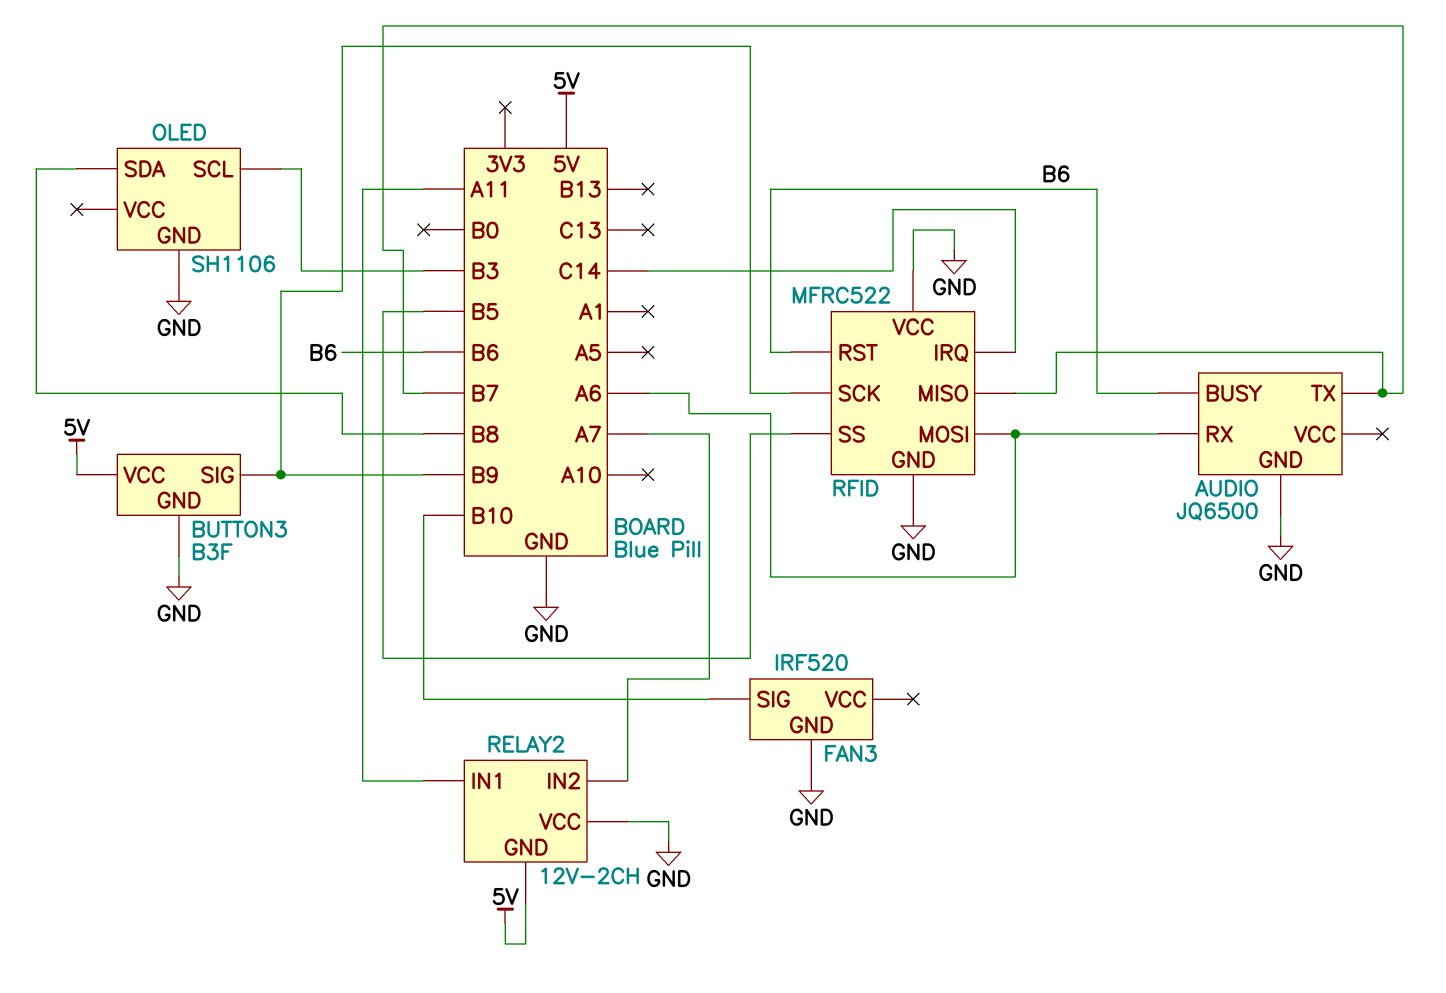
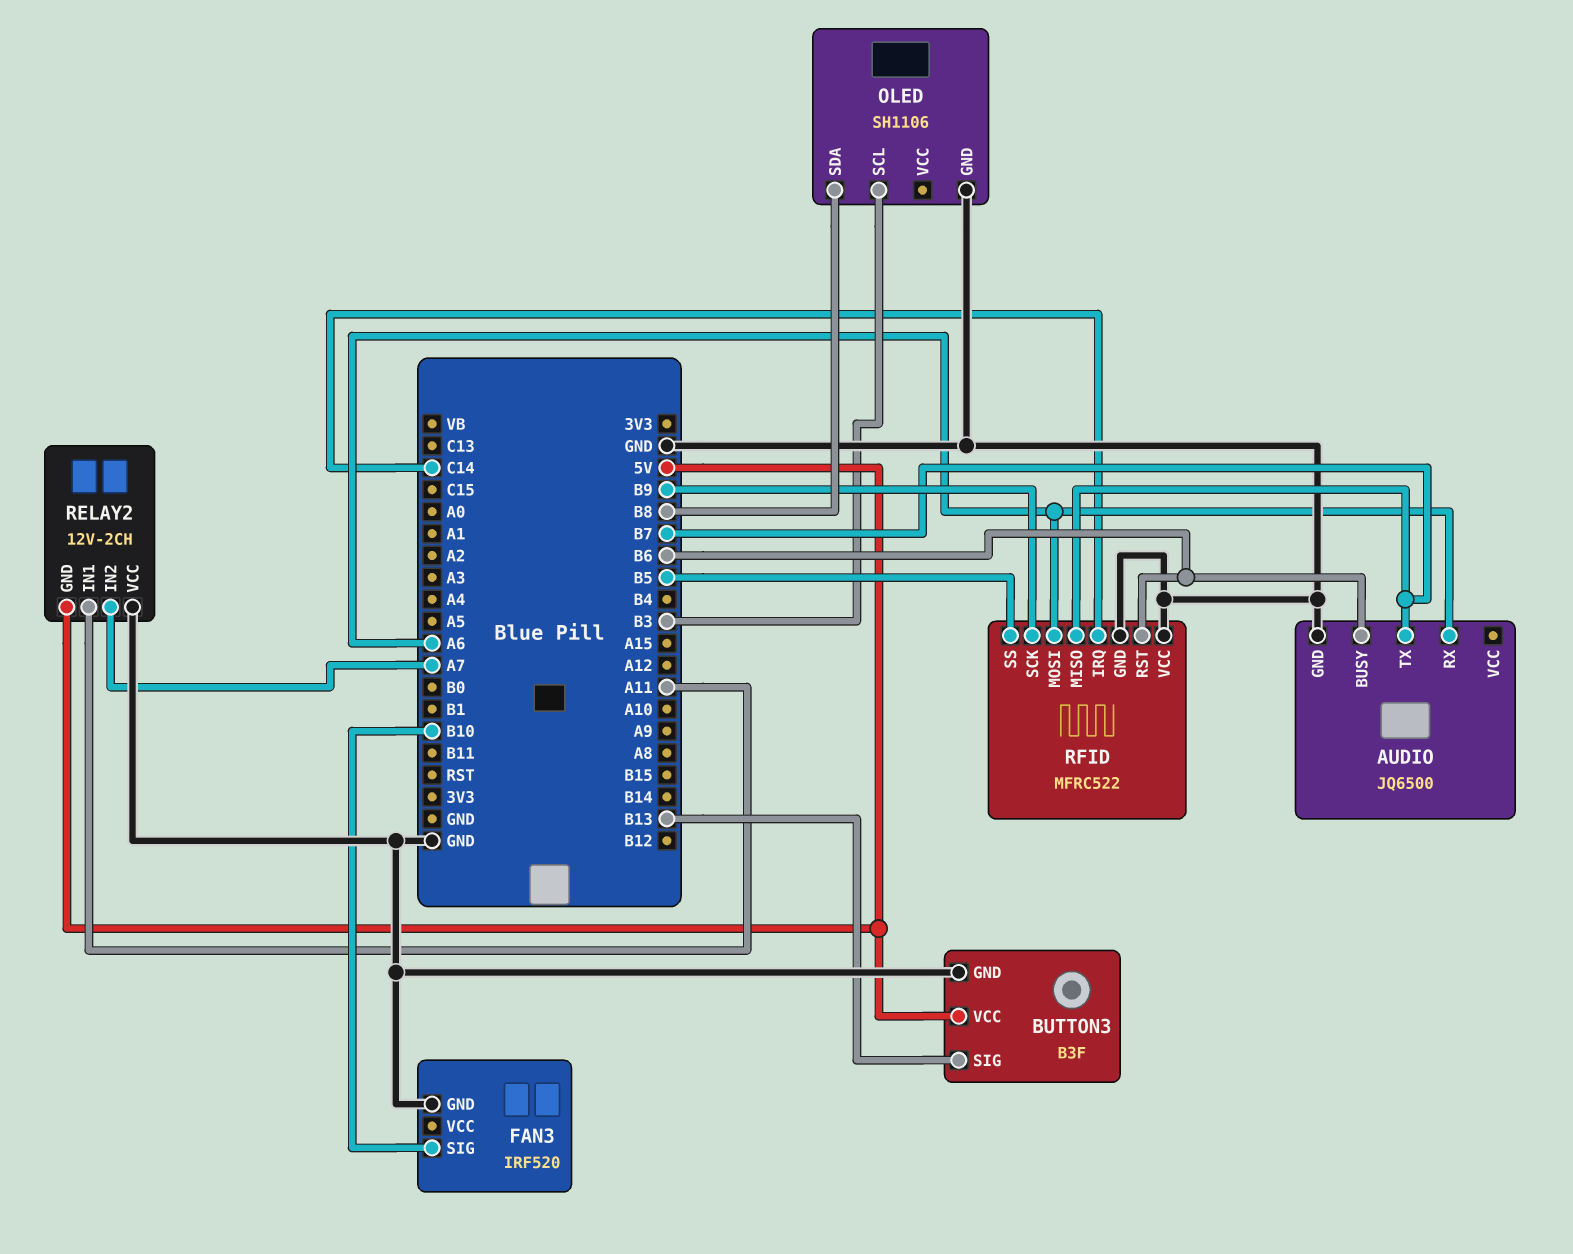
BUTTON3 pin SIG: B9 -> B13

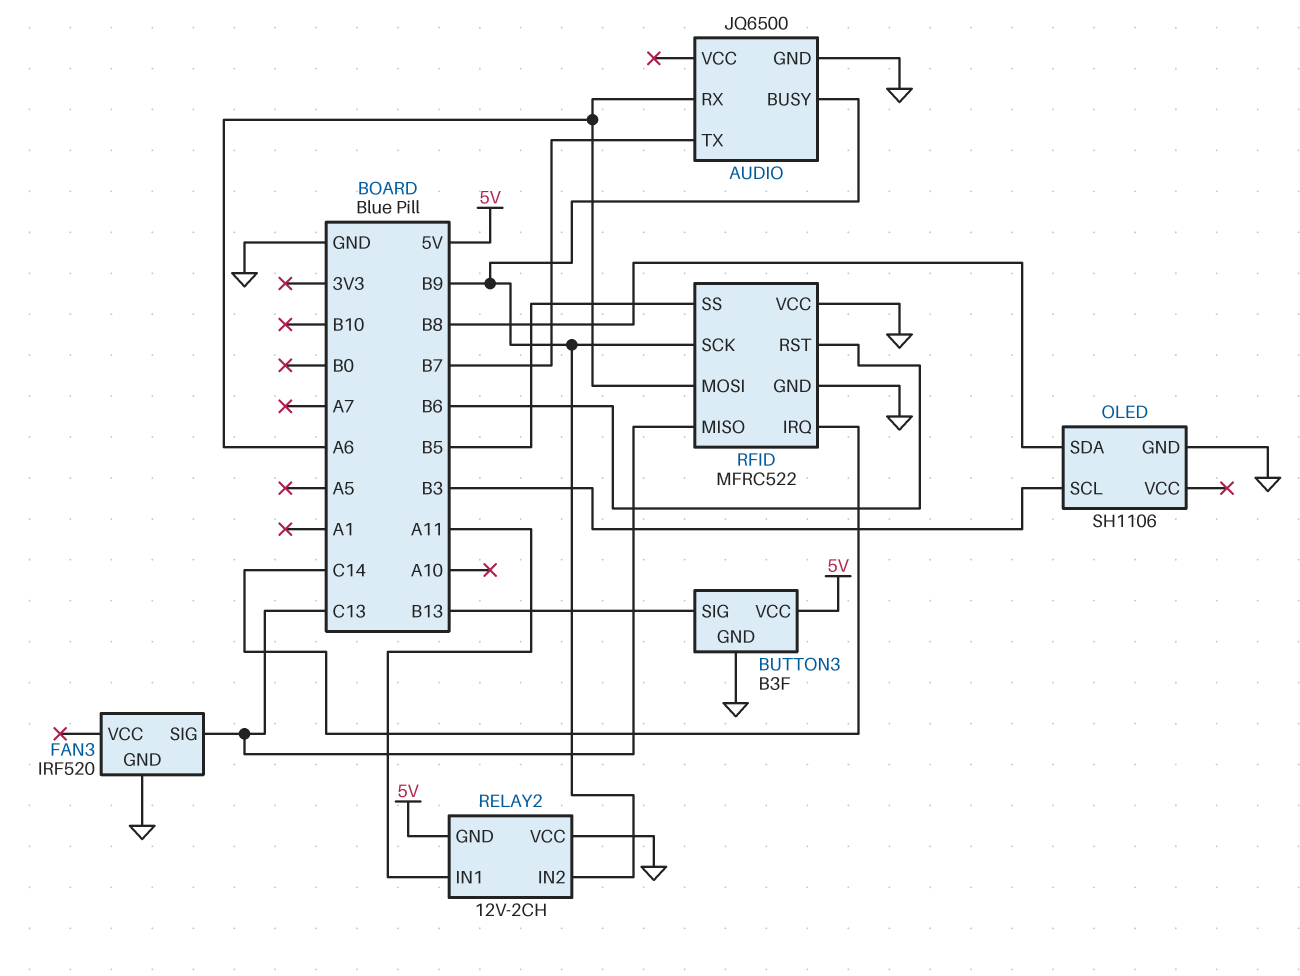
AUDIO pin BUSY: B6 -> B9
FAN3 pin SIG: B10 -> C13
RELAY2 pin IN2: A7 -> B9
RFID pin MISO: B7 -> C13

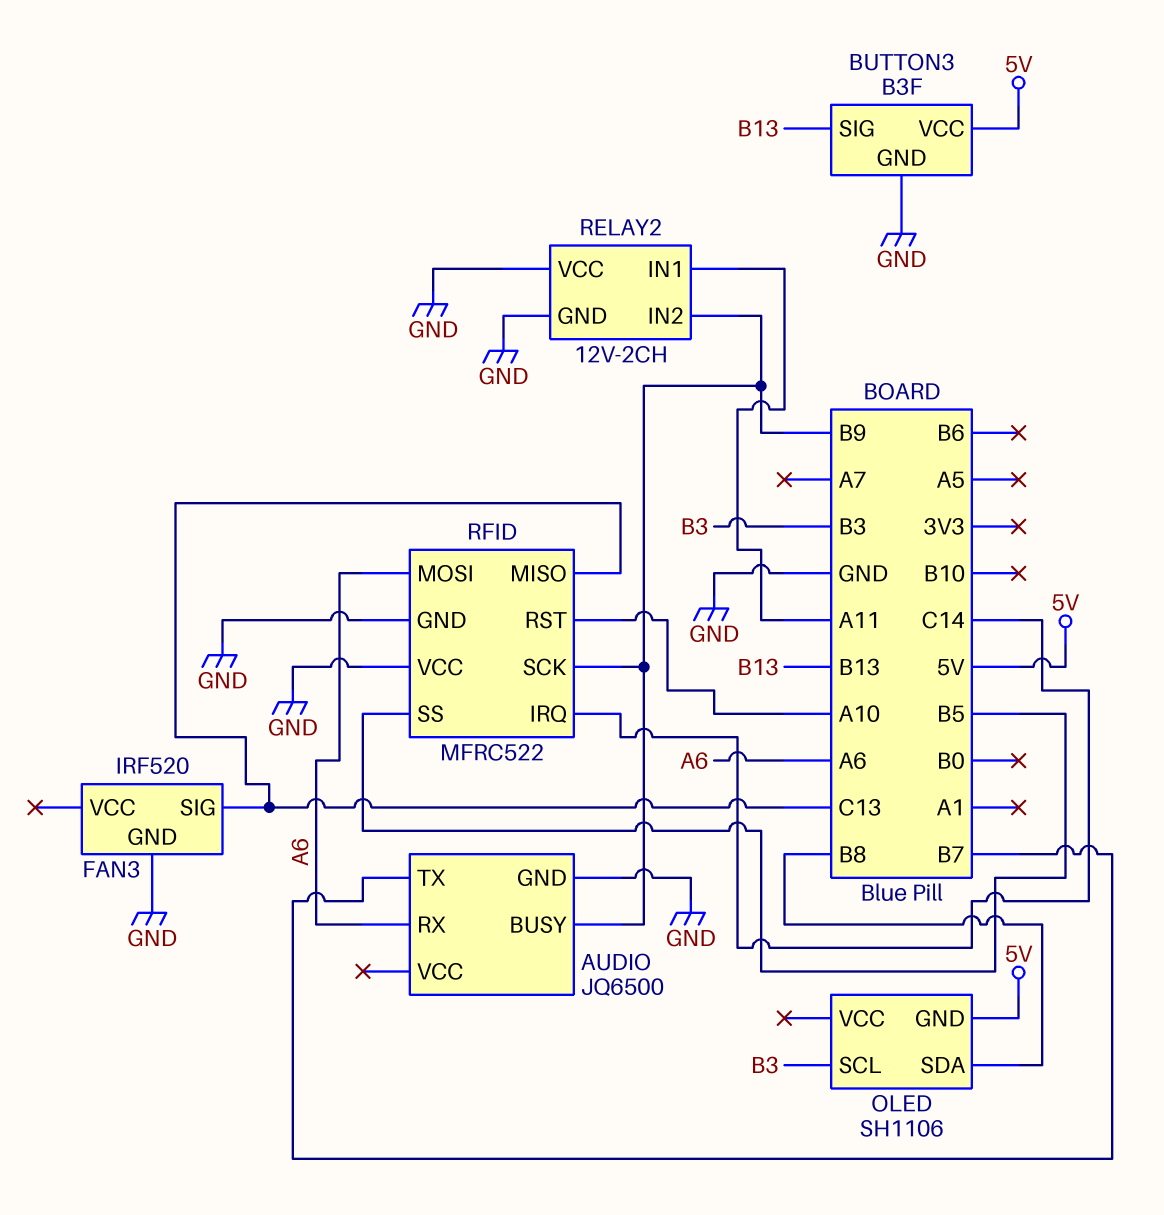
OLED pin GND: GND -> 5V
RELAY2 pin GND: 5V -> GND
RFID pin RST: B6 -> A10

